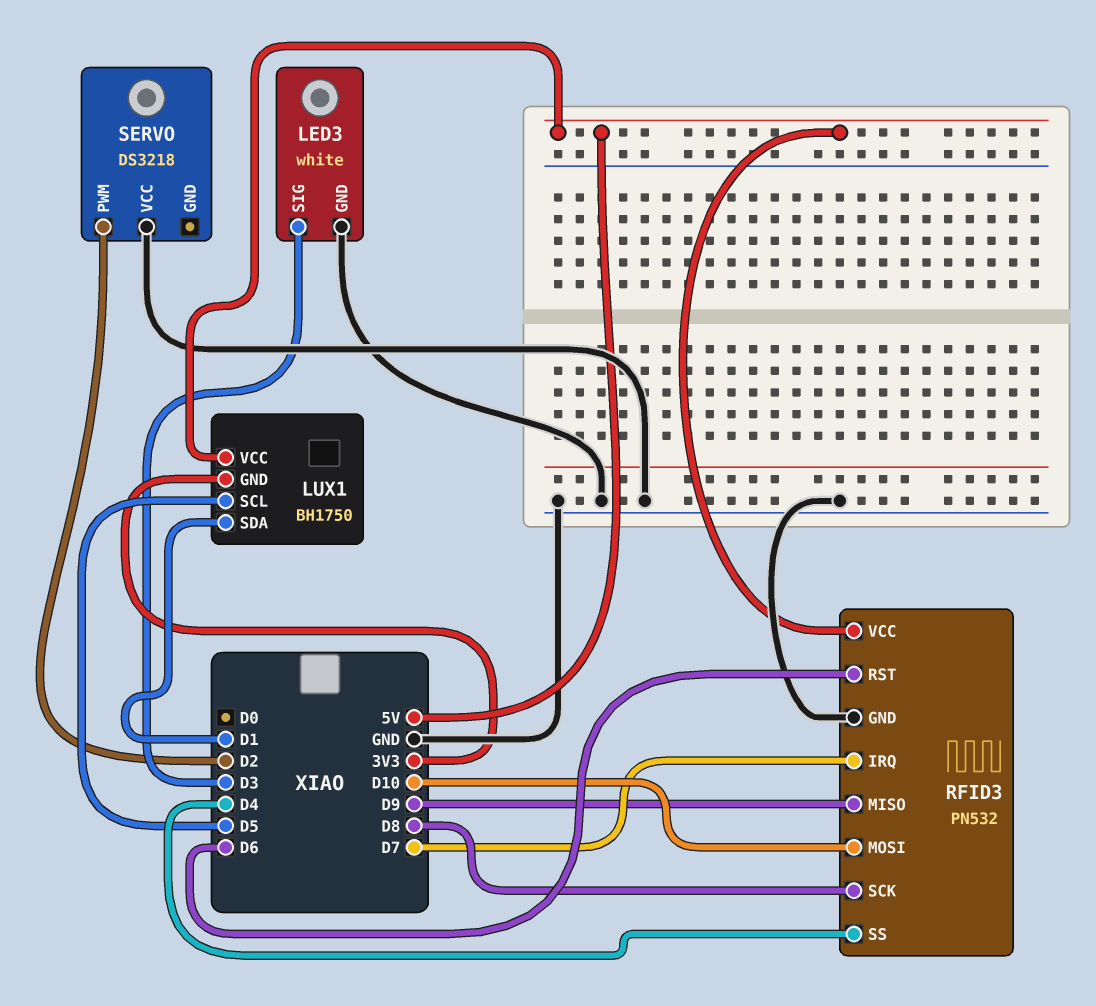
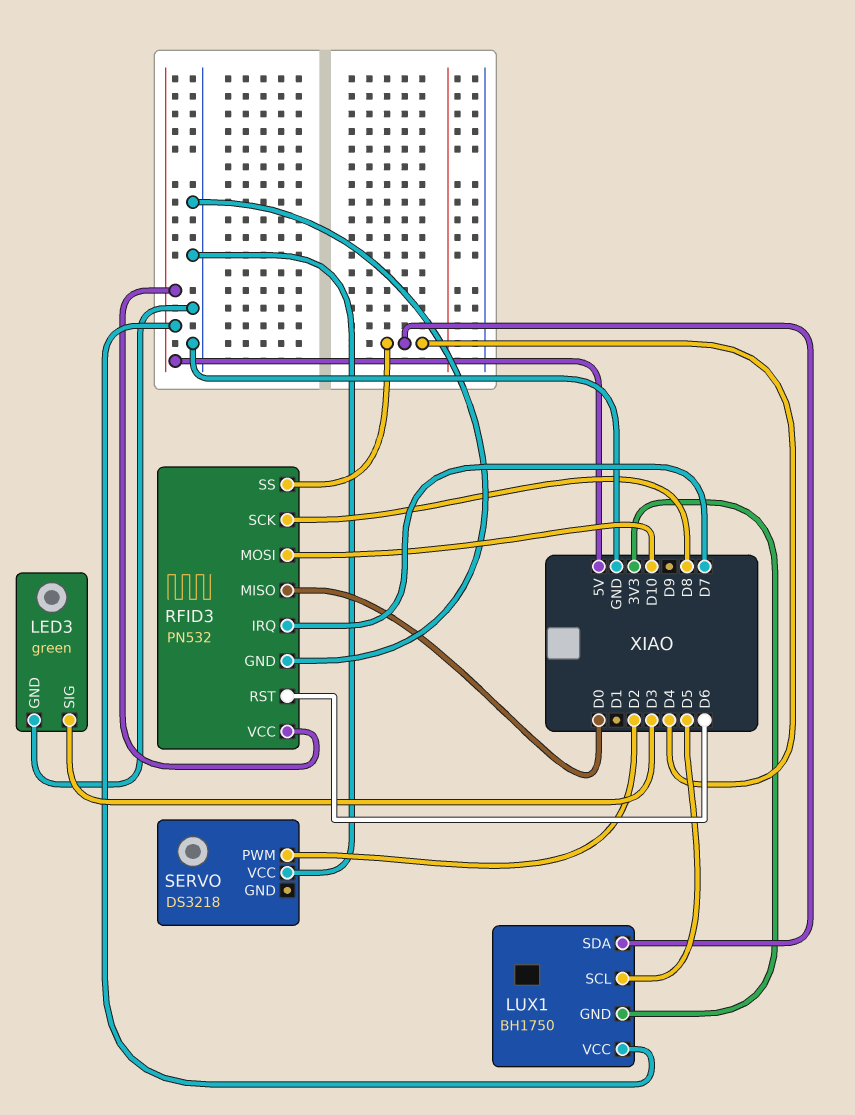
LED3: white -> green
LUX1 pin SDA: D1 -> D4
RFID3 pin MISO: D9 -> D0

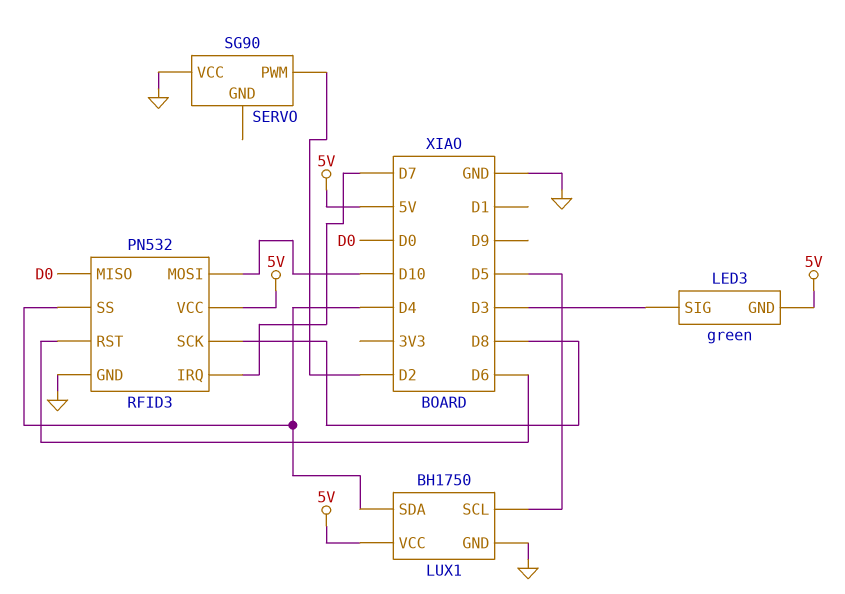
LED3 pin GND: GND -> 5V
LUX1 pin GND: 3V3 -> GND
SERVO: DS3218 -> SG90

